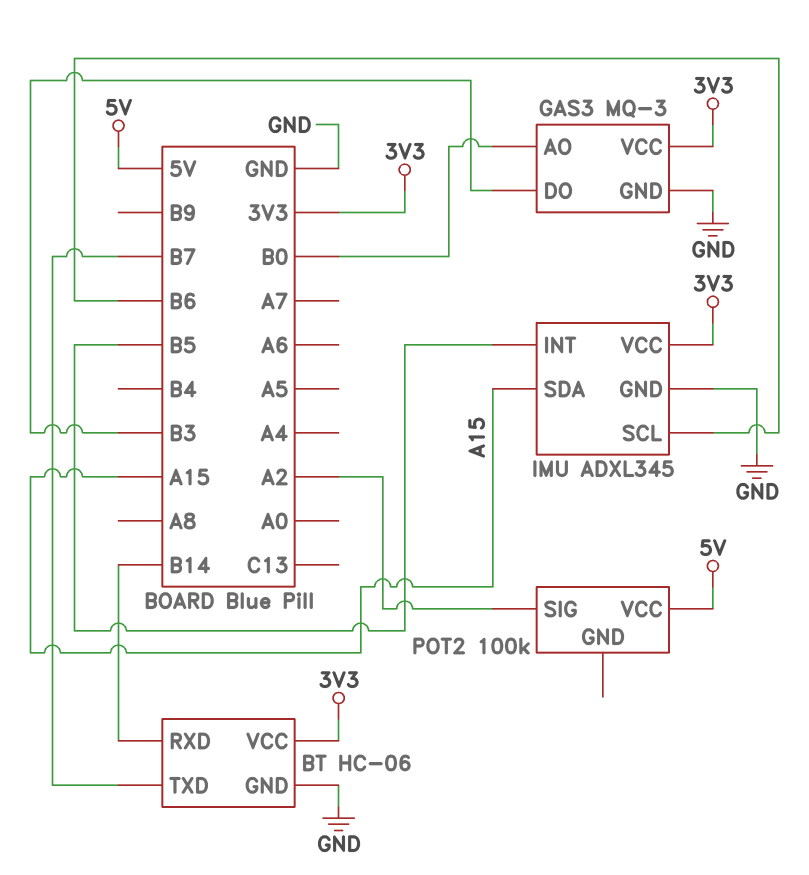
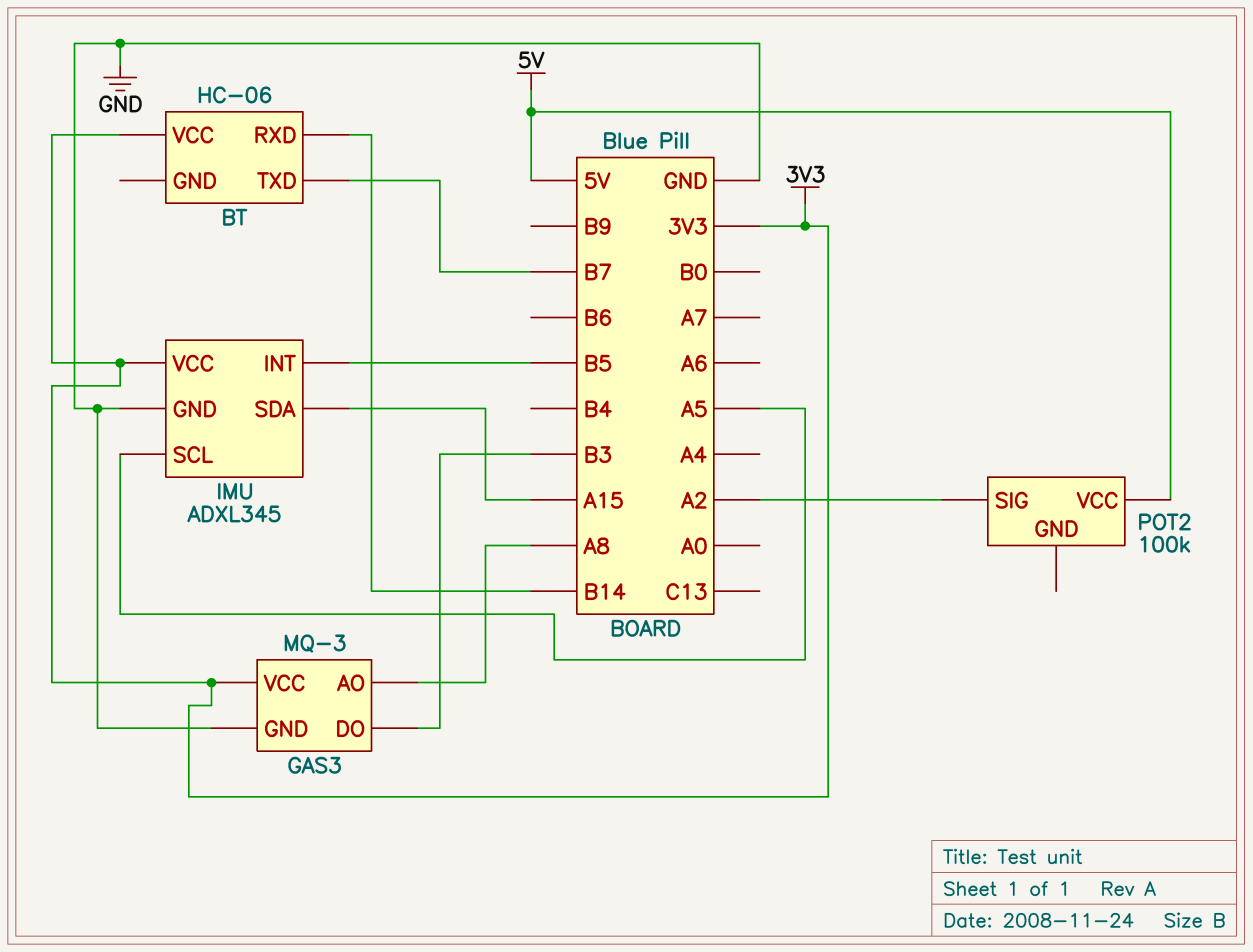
BT pin GND: GND -> none
GAS3 pin AO: B0 -> A8
IMU pin SCL: B6 -> A5

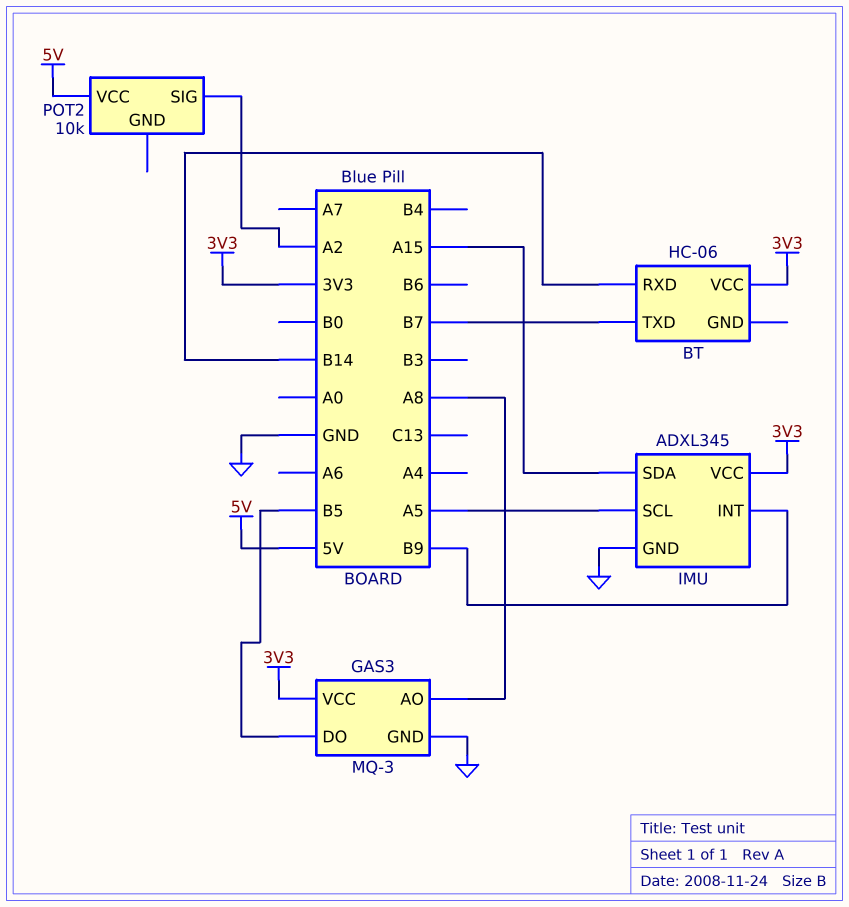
GAS3 pin DO: B3 -> B5
IMU pin INT: B5 -> B9
POT2: 100k -> 10k

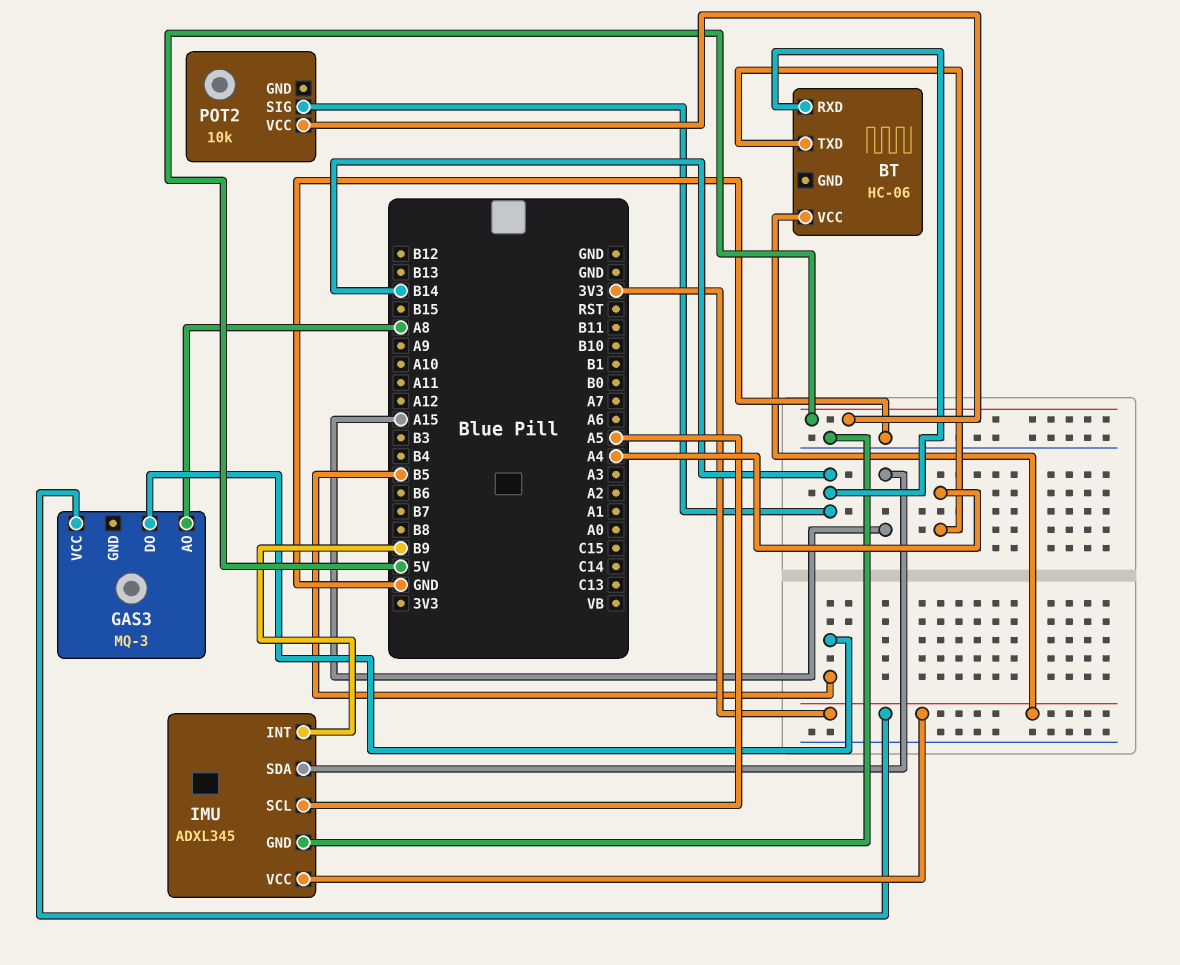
BT pin TXD: B7 -> A4
GAS3 pin GND: GND -> none
POT2 pin SIG: A2 -> B14

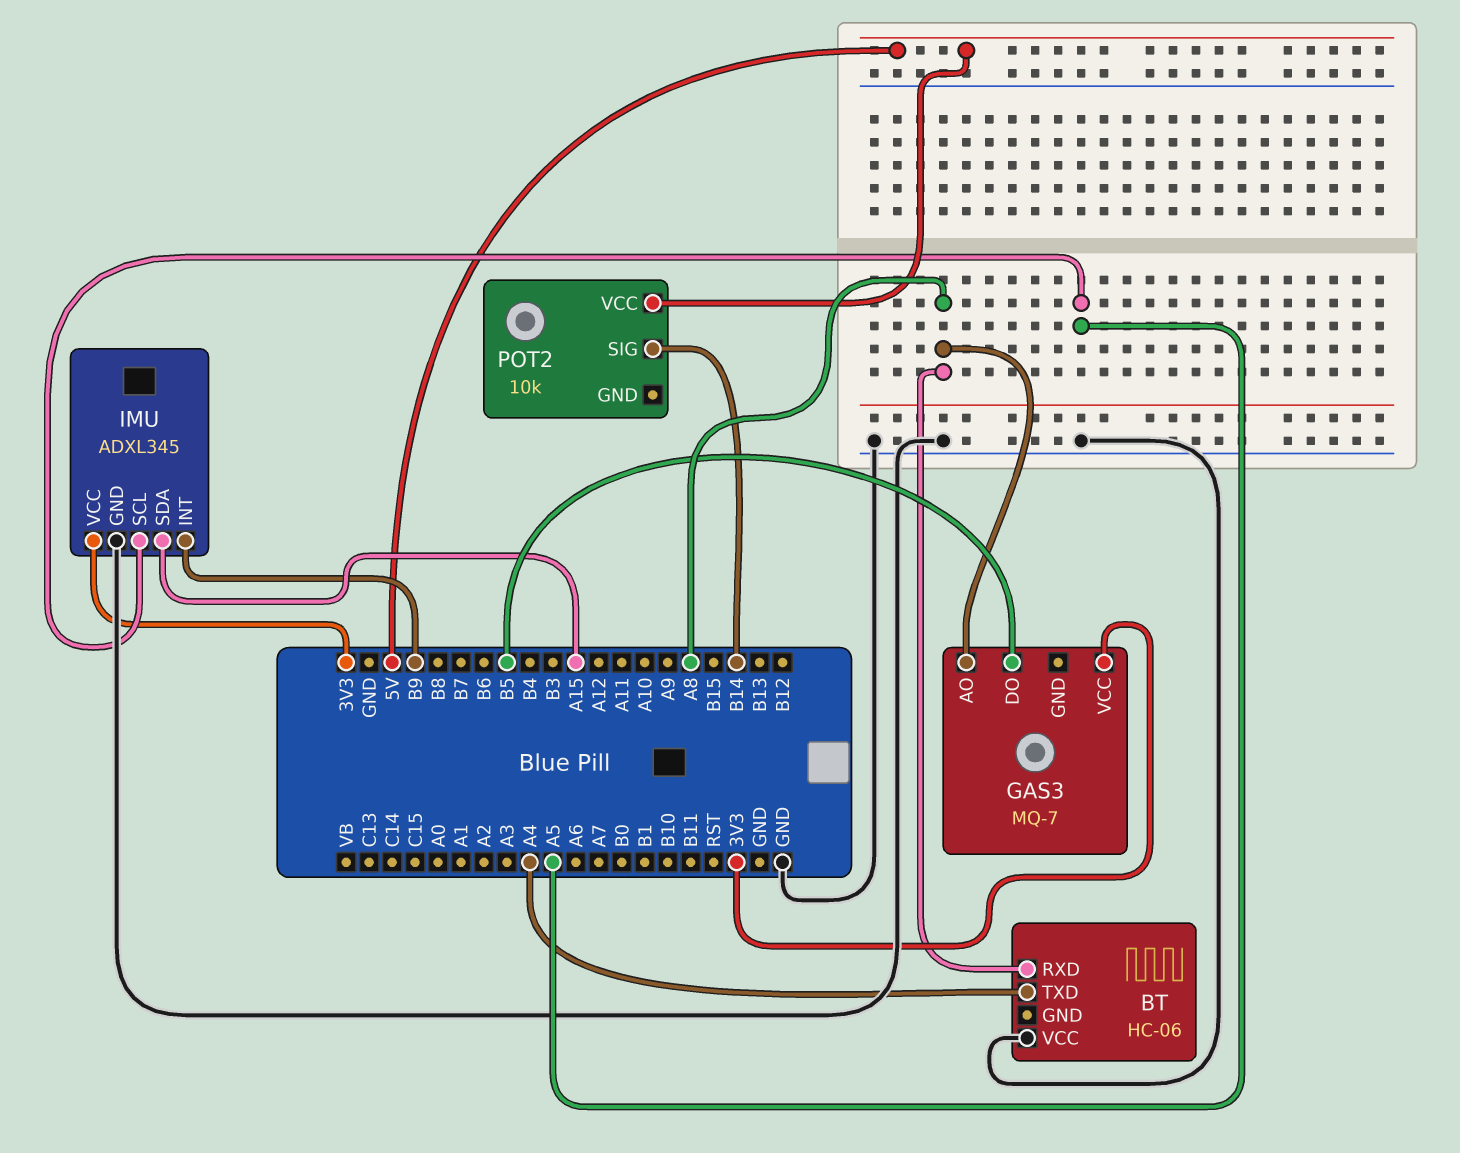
BT pin RXD: B14 -> A8
BT pin VCC: 3V3 -> GND
GAS3: MQ-3 -> MQ-7

